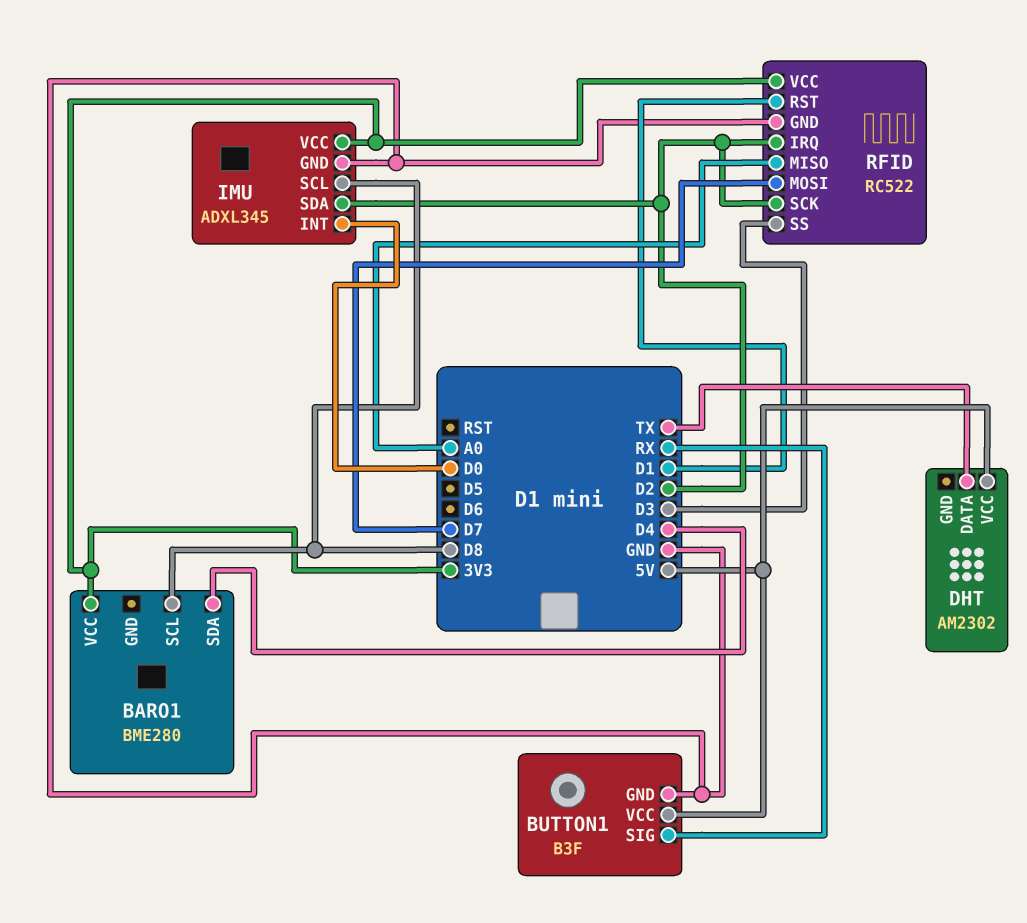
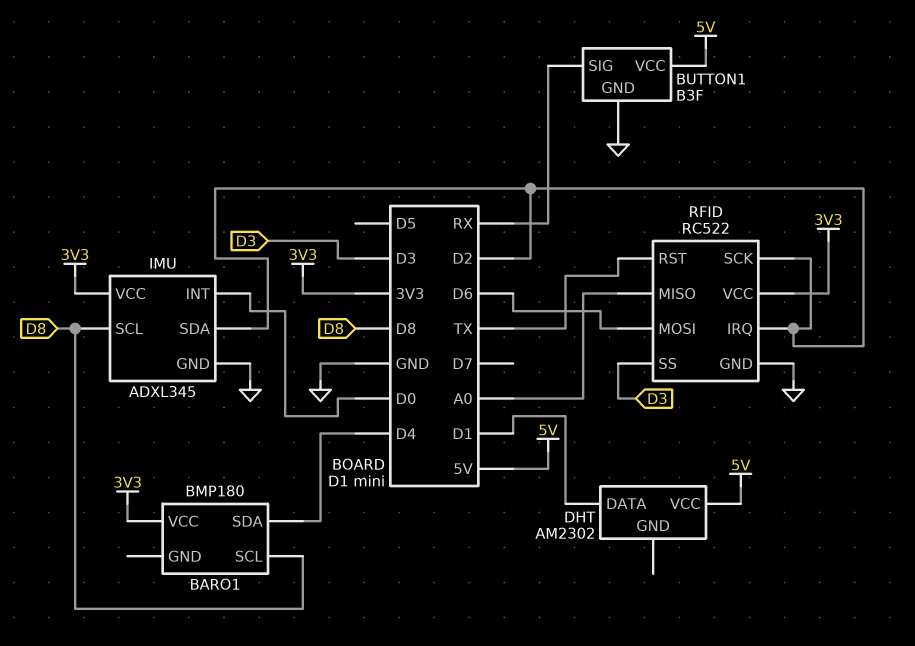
BARO1: BME280 -> BMP180
DHT pin DATA: TX -> D1
RFID pin MOSI: D7 -> D6
RFID pin RST: D1 -> TX

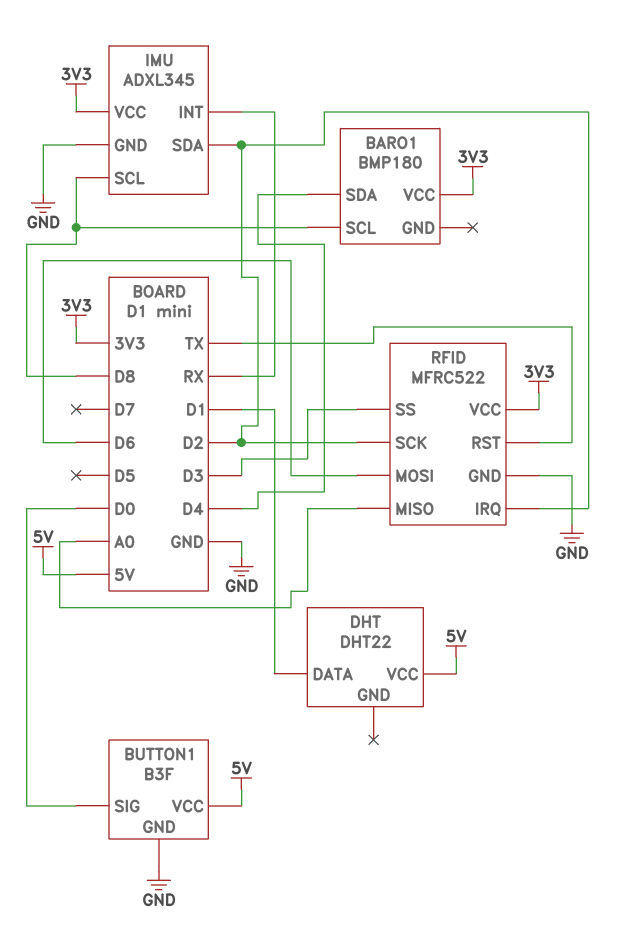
BUTTON1 pin SIG: RX -> D0
DHT: AM2302 -> DHT22
IMU pin INT: D0 -> RX
RFID: RC522 -> MFRC522

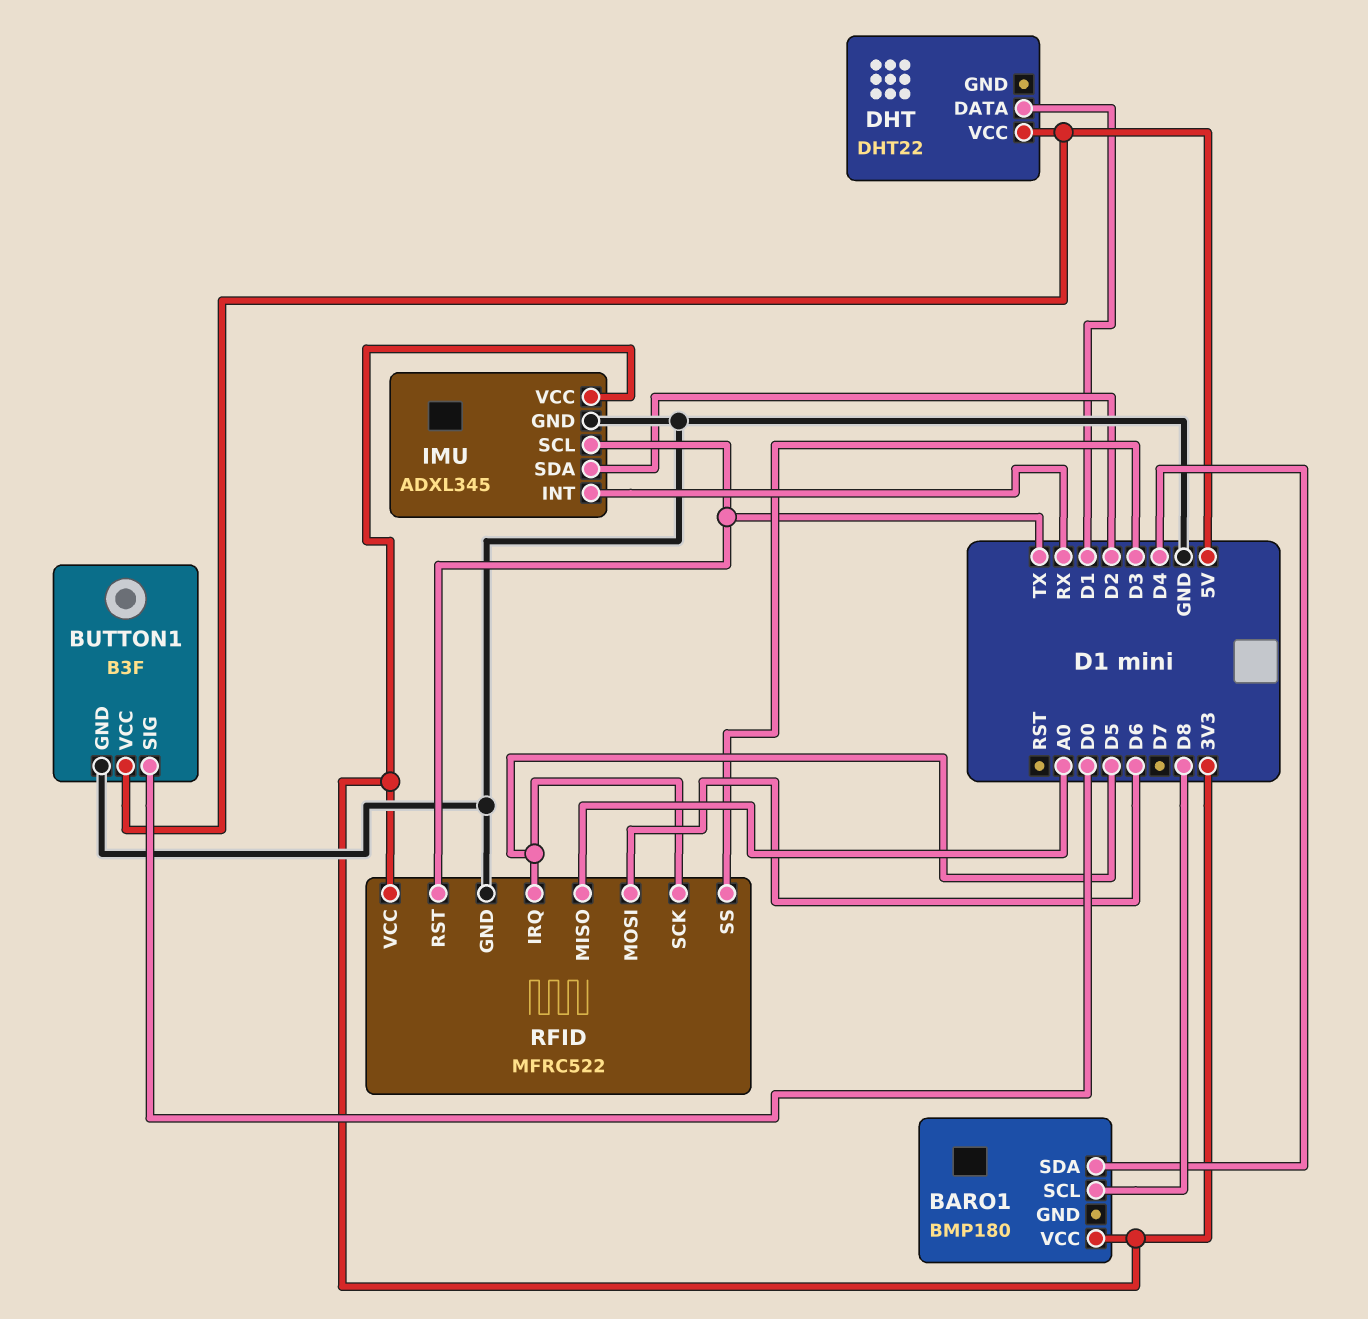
IMU pin SCL: D8 -> TX
RFID pin IRQ: D2 -> D5
RFID pin SCK: D2 -> D5

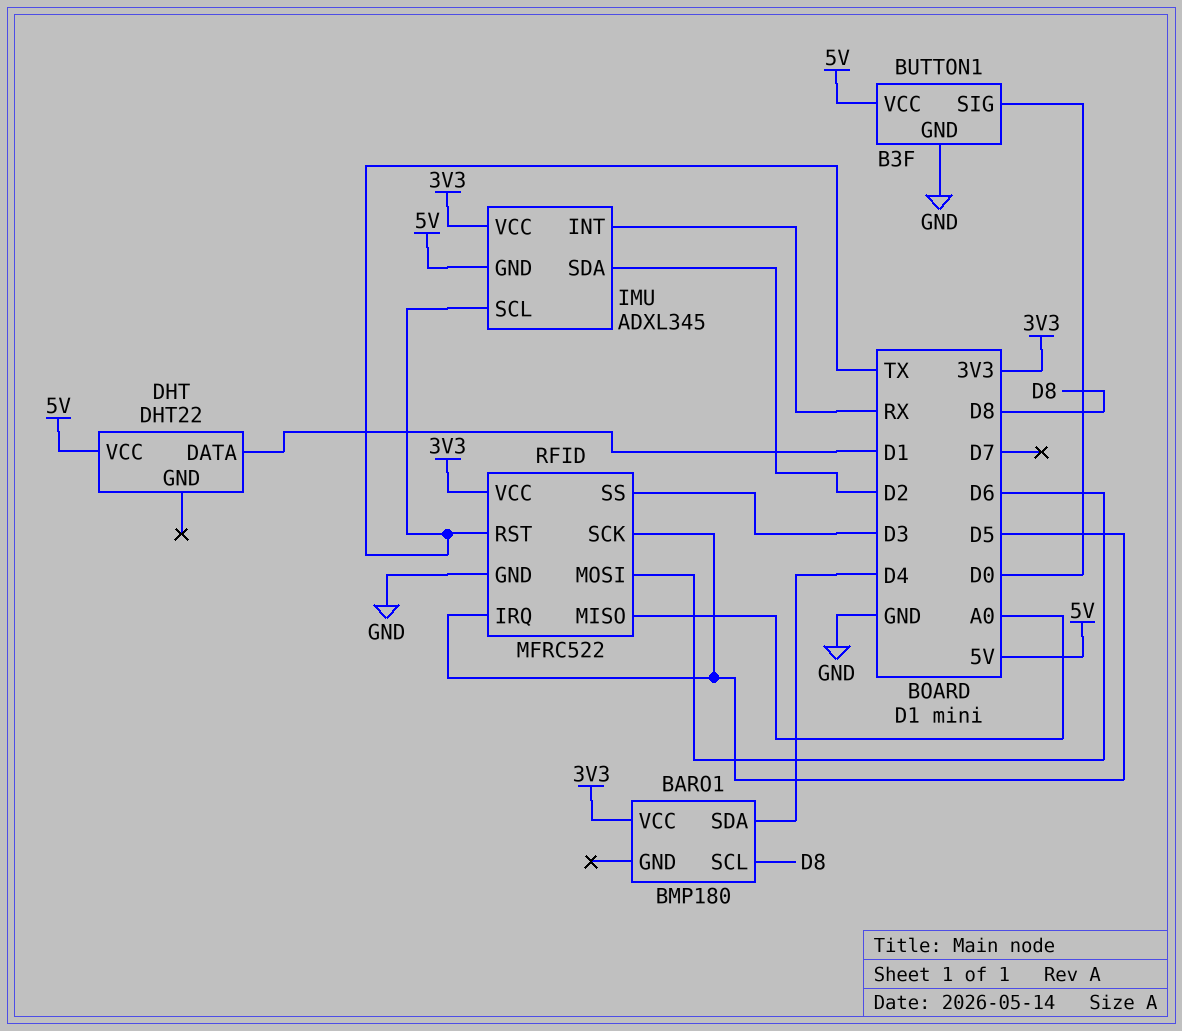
IMU pin GND: GND -> 5V

